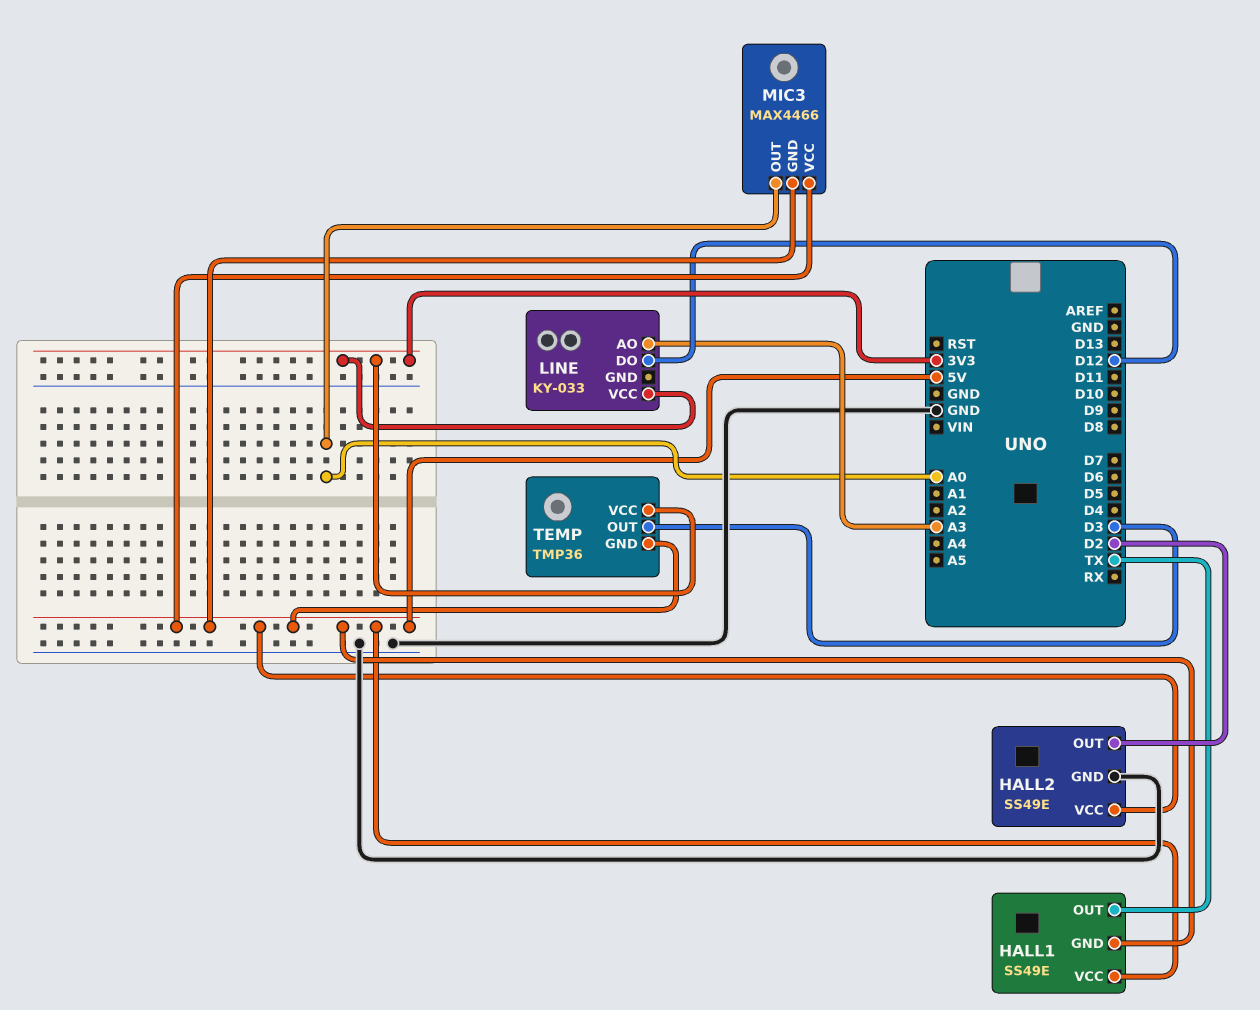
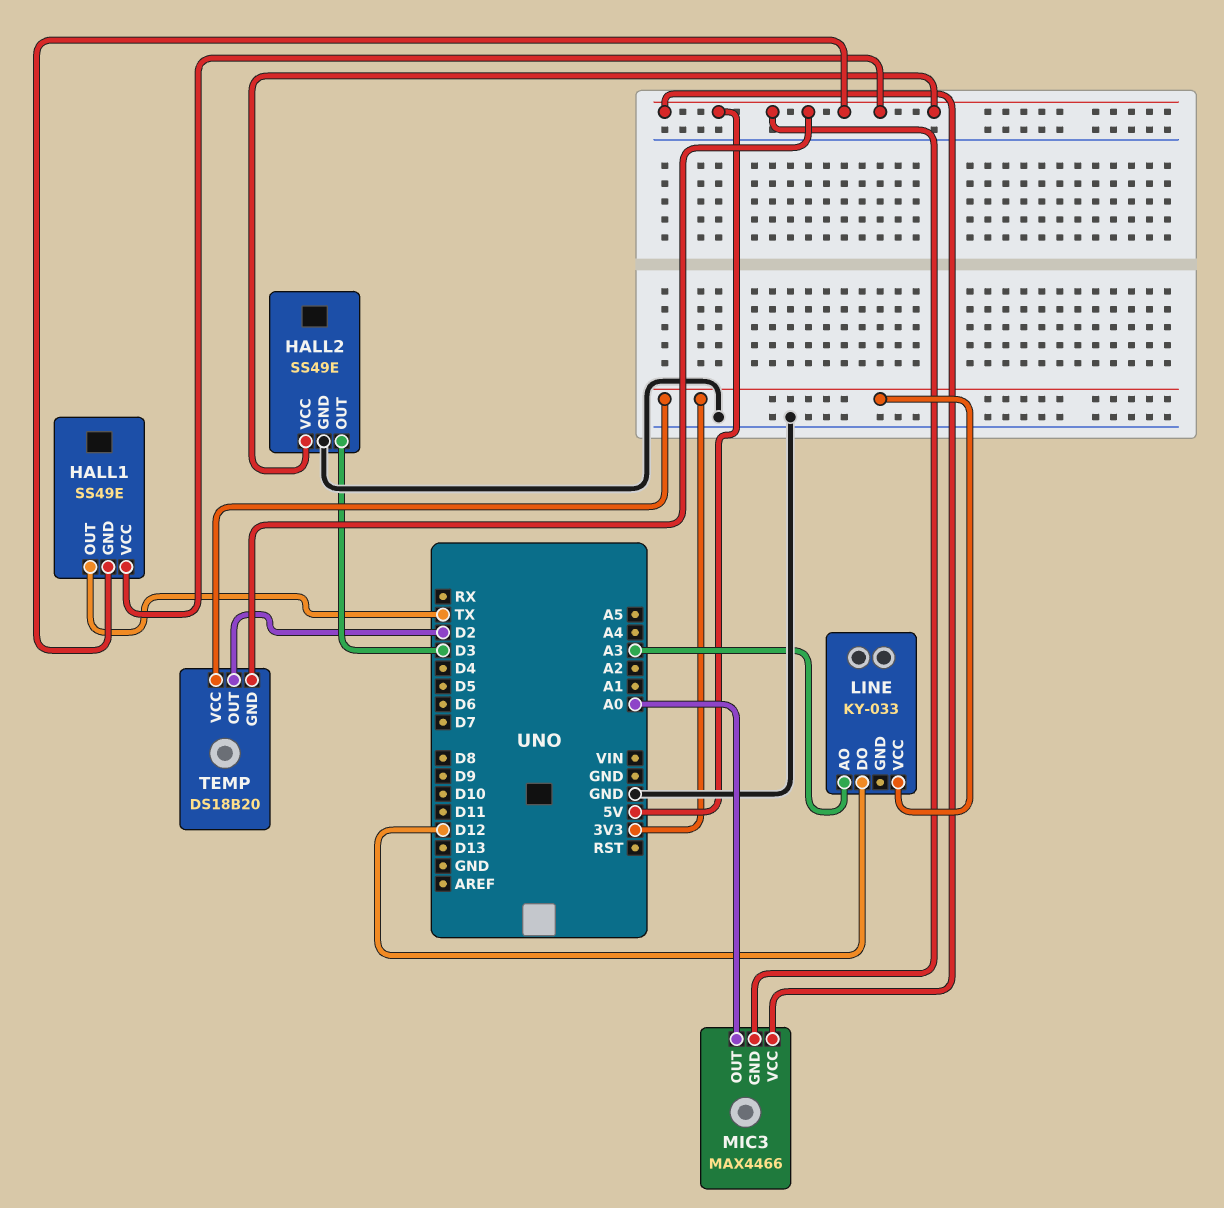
HALL2 pin OUT: D2 -> D3
TEMP: TMP36 -> DS18B20
TEMP pin OUT: D3 -> D2

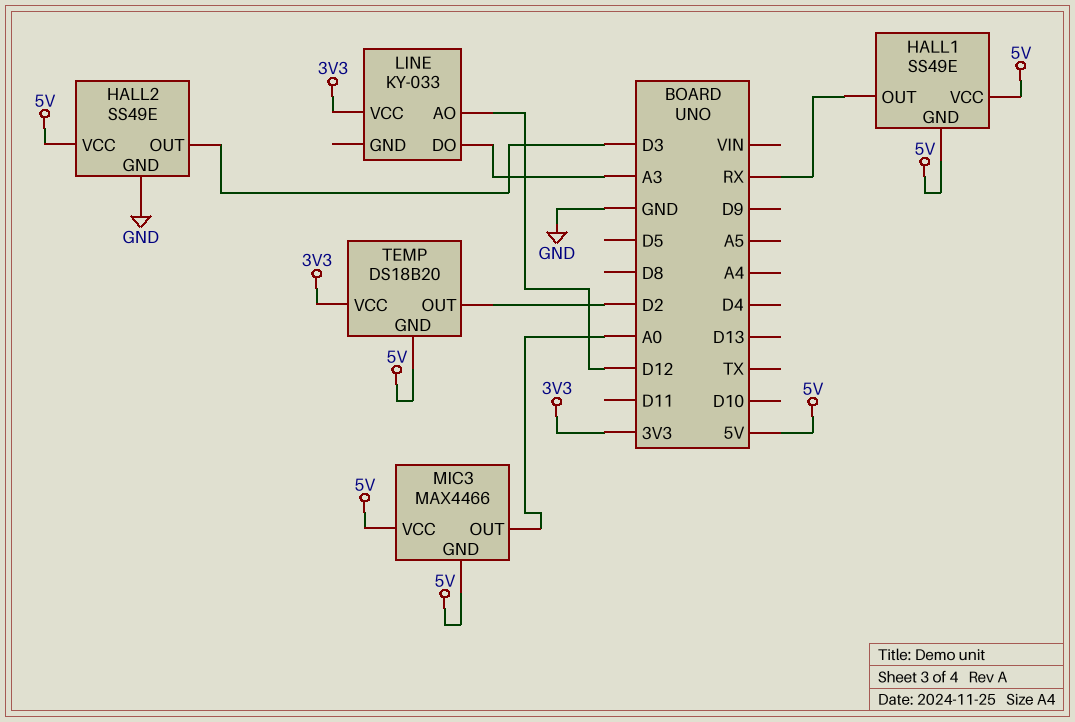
HALL1 pin OUT: TX -> RX
LINE pin AO: A3 -> D12
LINE pin DO: D12 -> A3

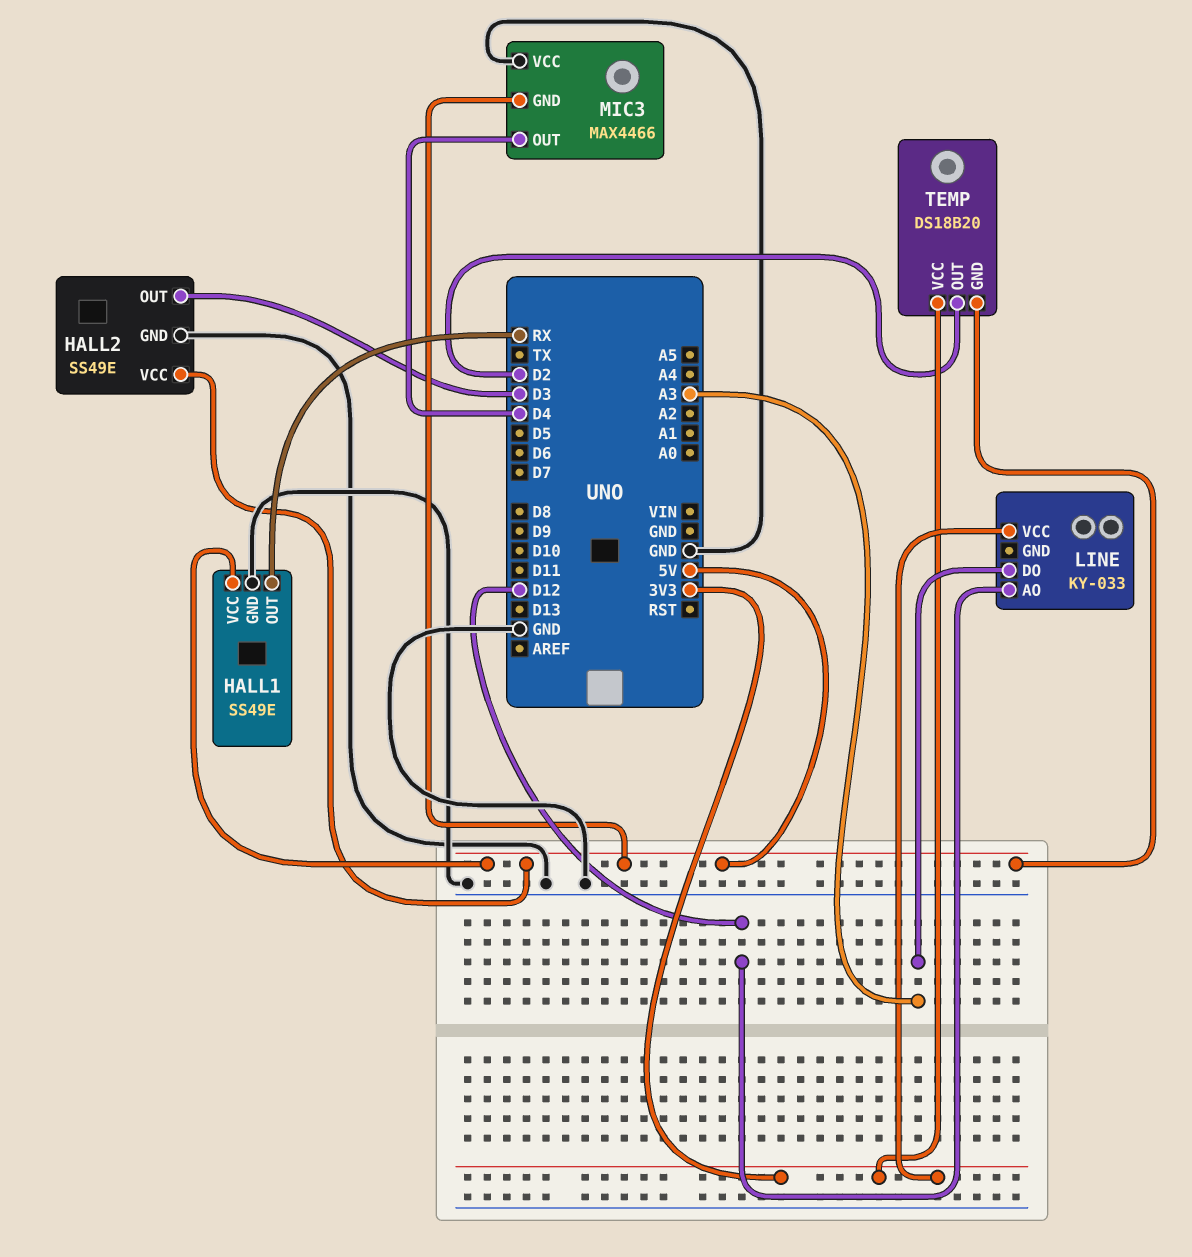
HALL1 pin GND: 5V -> GND
MIC3 pin OUT: A0 -> D4
MIC3 pin VCC: 5V -> GND

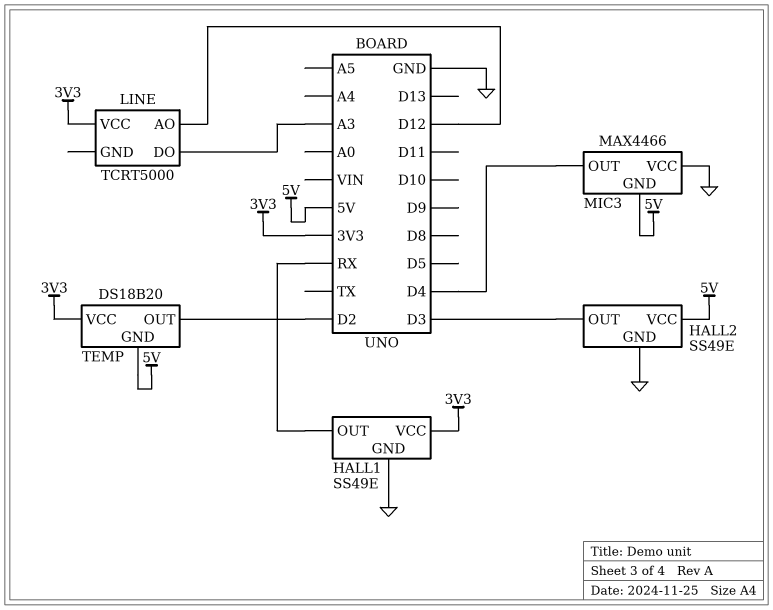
HALL1 pin VCC: 5V -> 3V3
LINE: KY-033 -> TCRT5000

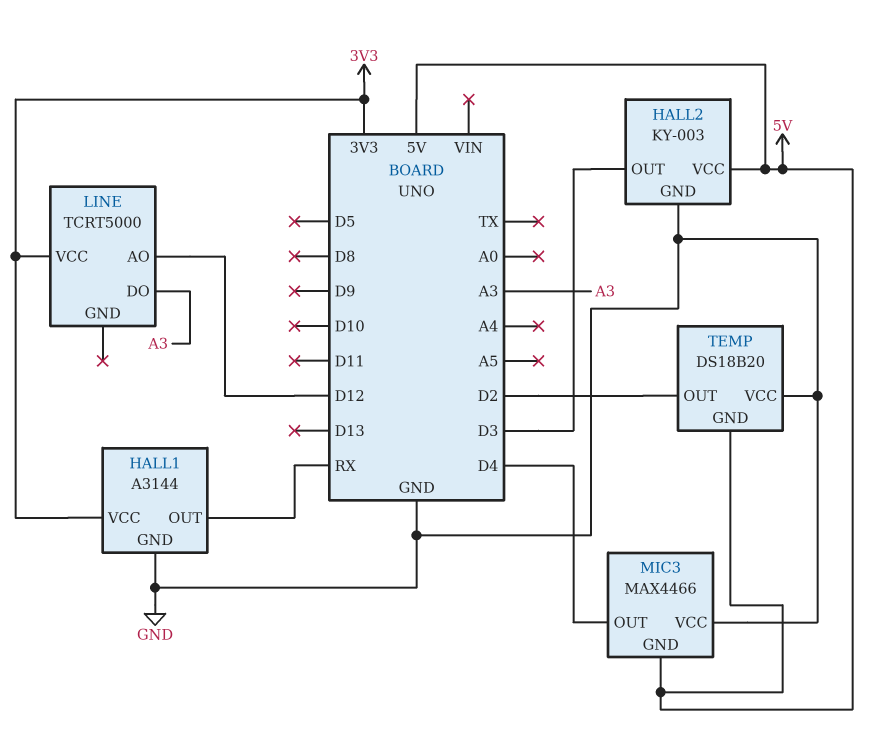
HALL1: SS49E -> A3144
HALL2: SS49E -> KY-003
TEMP pin VCC: 3V3 -> GND

